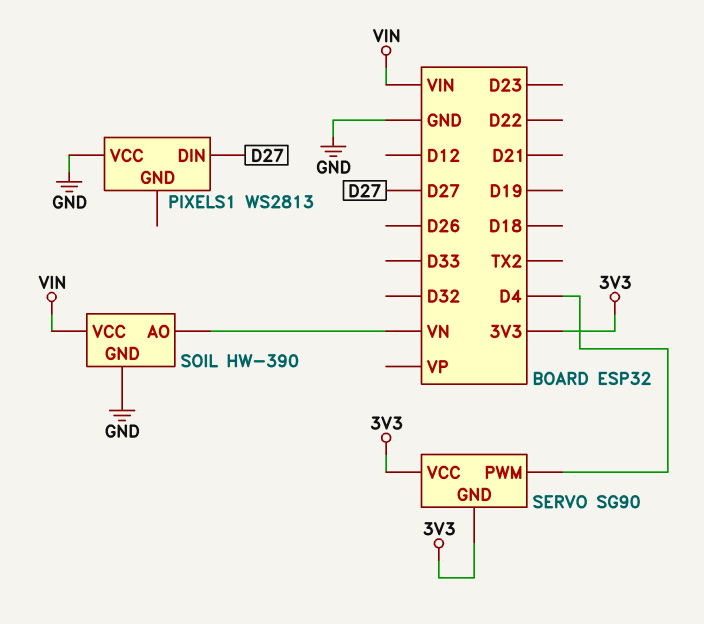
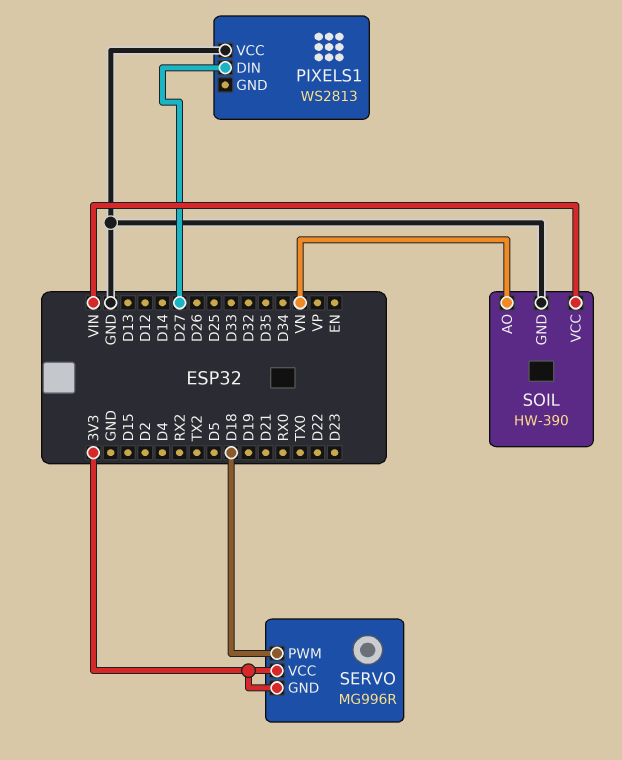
SERVO: SG90 -> MG996R
SERVO pin PWM: D4 -> D18

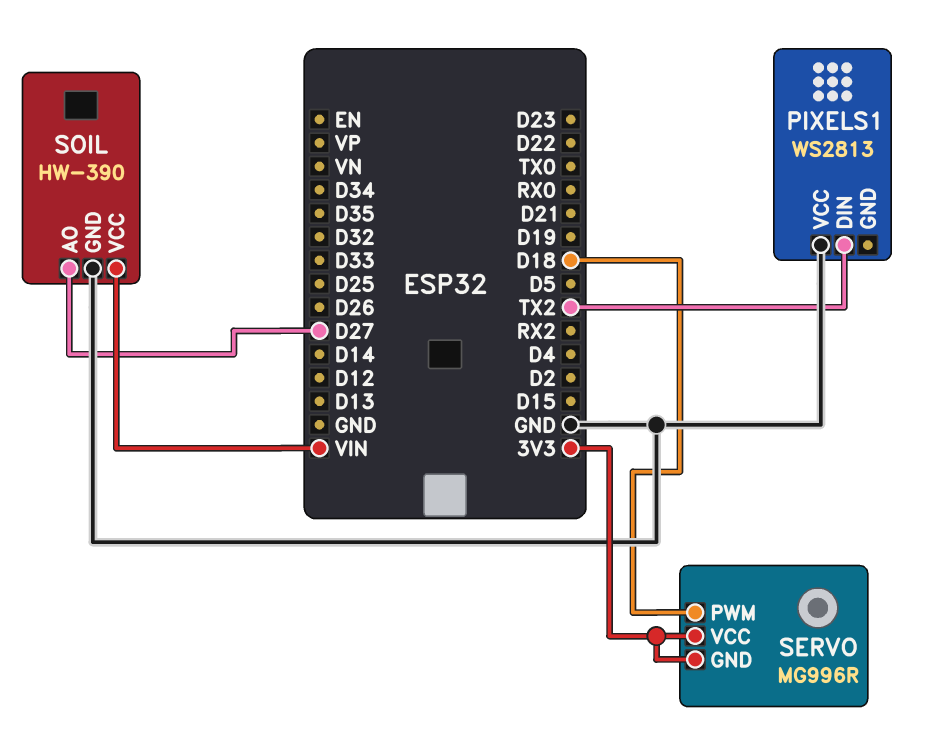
PIXELS1 pin DIN: D27 -> TX2
SOIL pin AO: VN -> D27

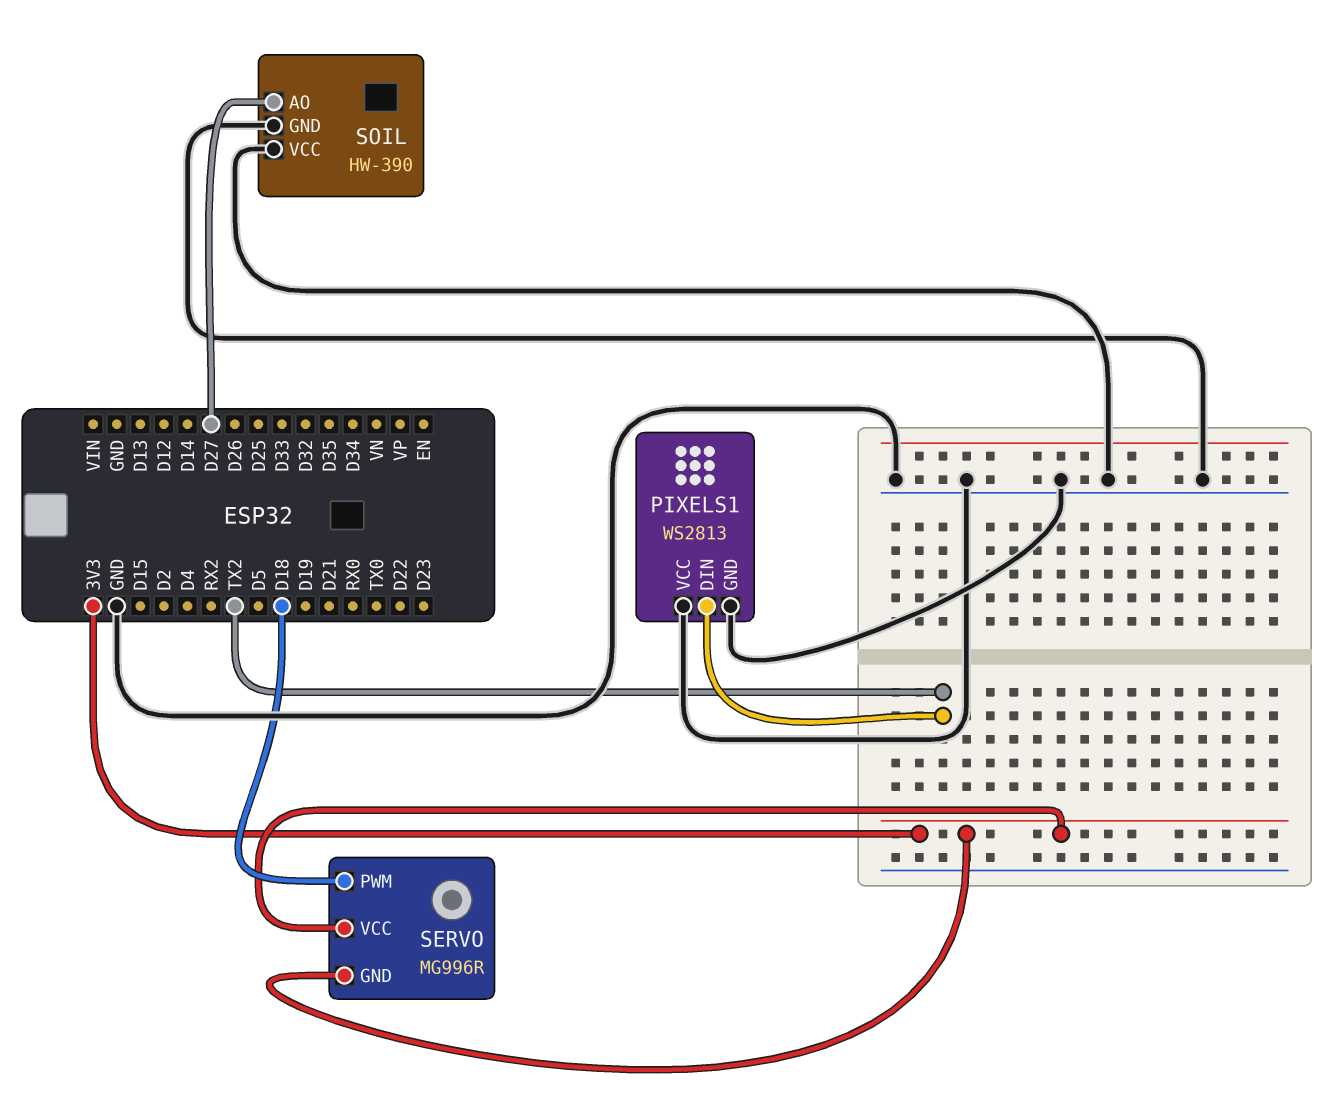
PIXELS1 pin GND: none -> GND
SOIL pin VCC: VIN -> GND

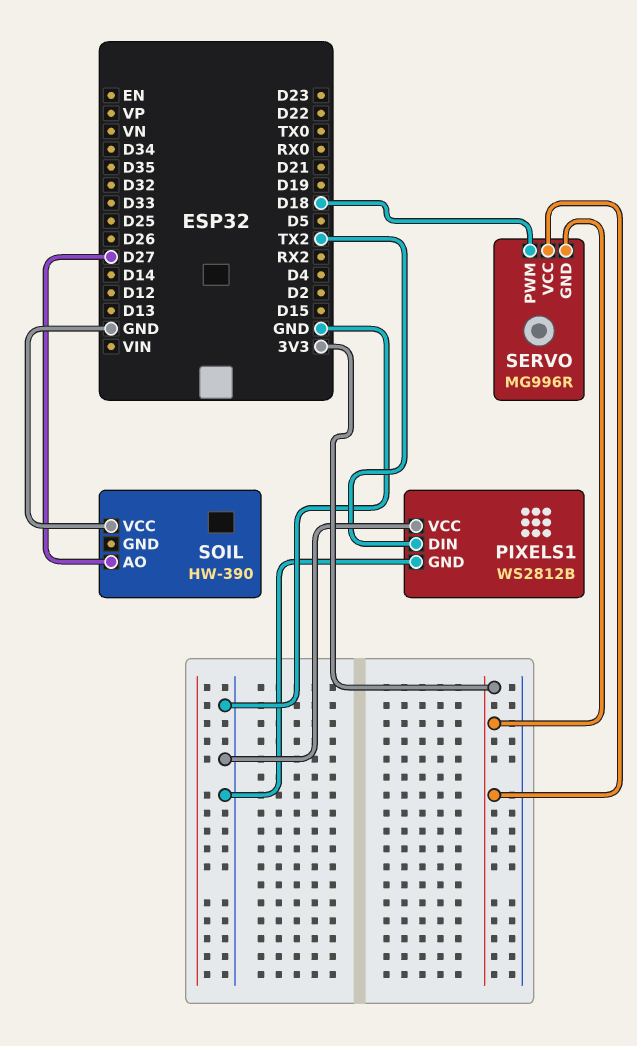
PIXELS1: WS2813 -> WS2812B
SOIL pin GND: GND -> none

